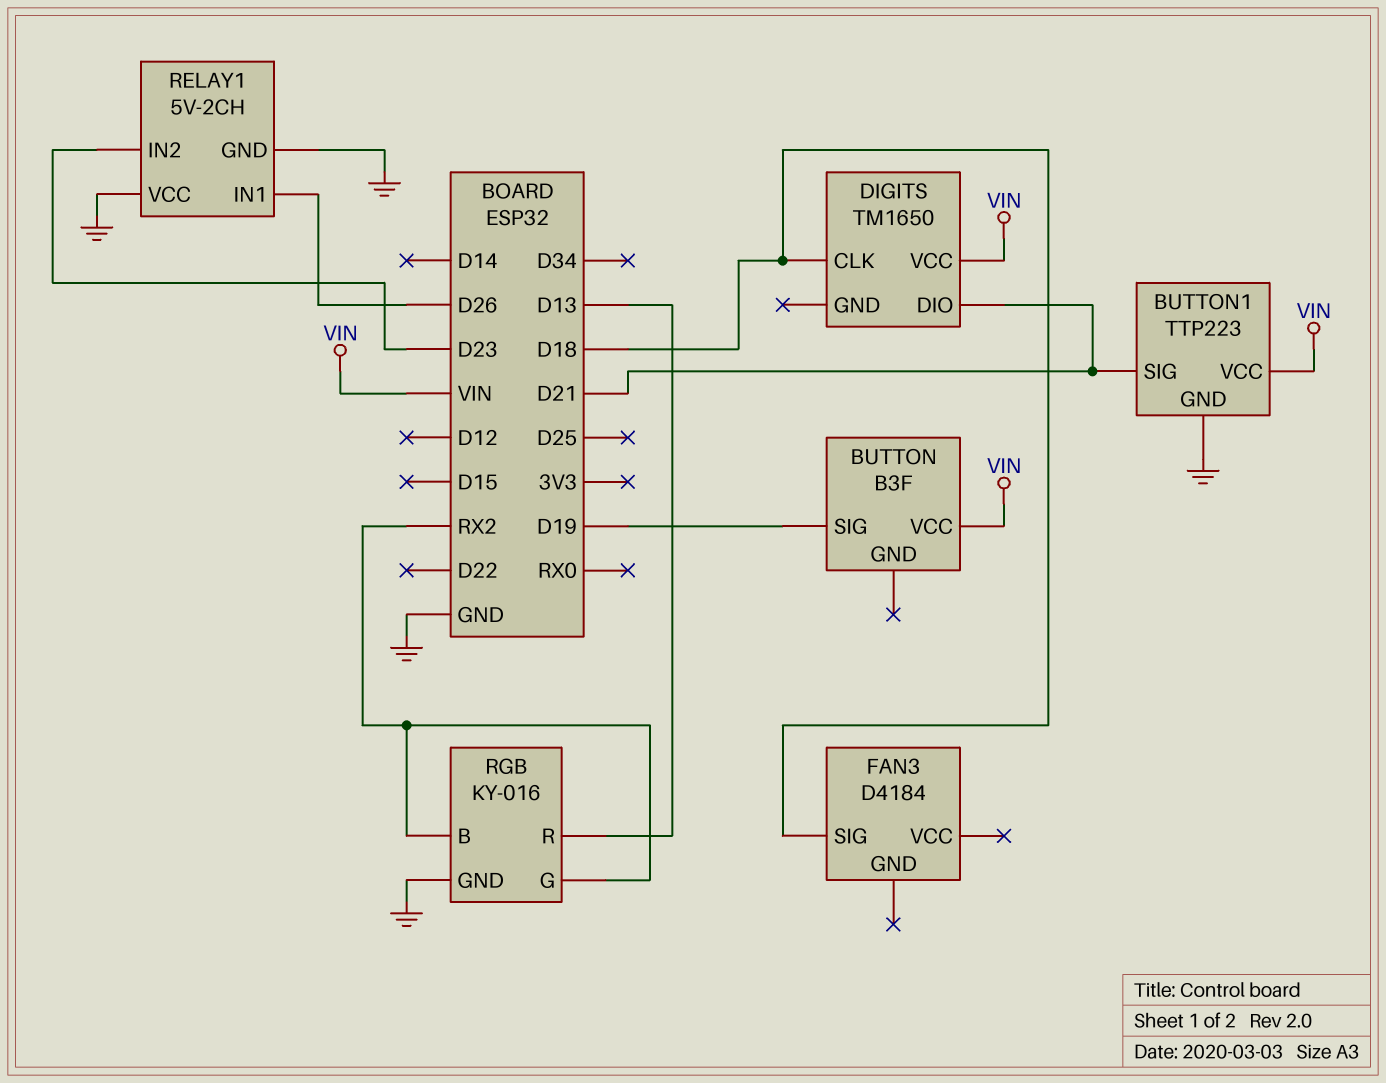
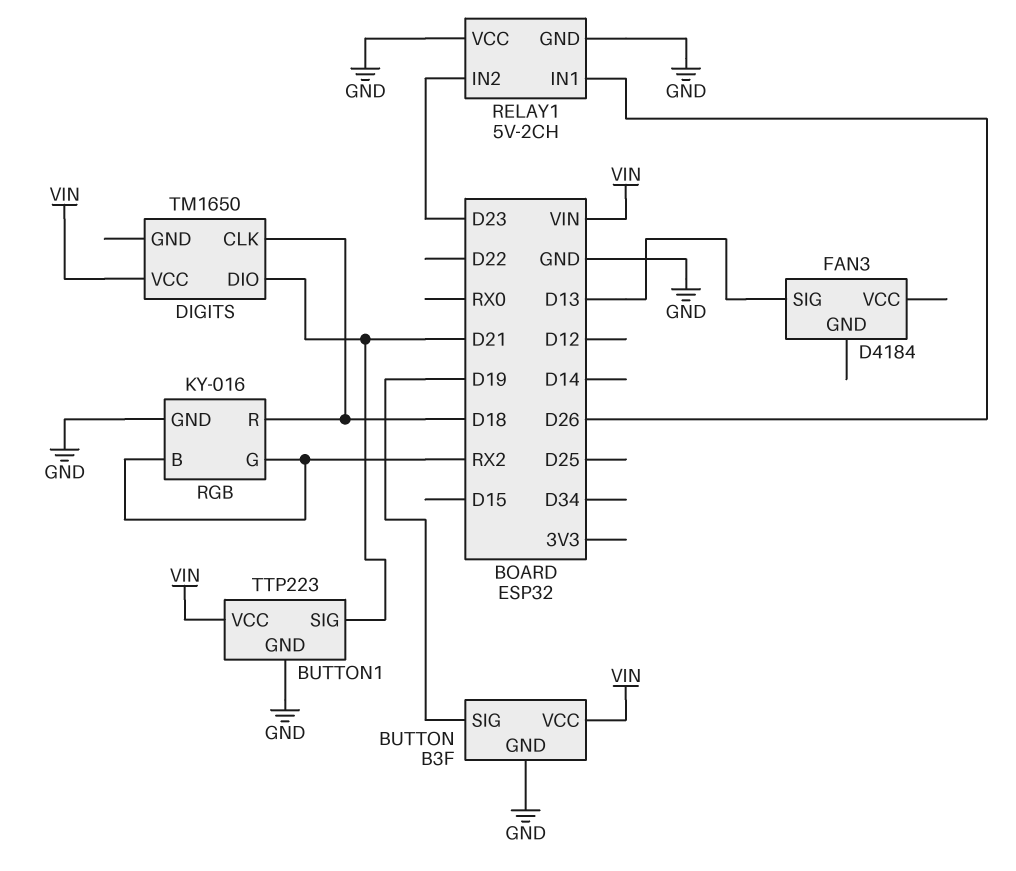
BUTTON pin GND: none -> GND
FAN3 pin SIG: D18 -> D13
RGB pin R: D13 -> D18

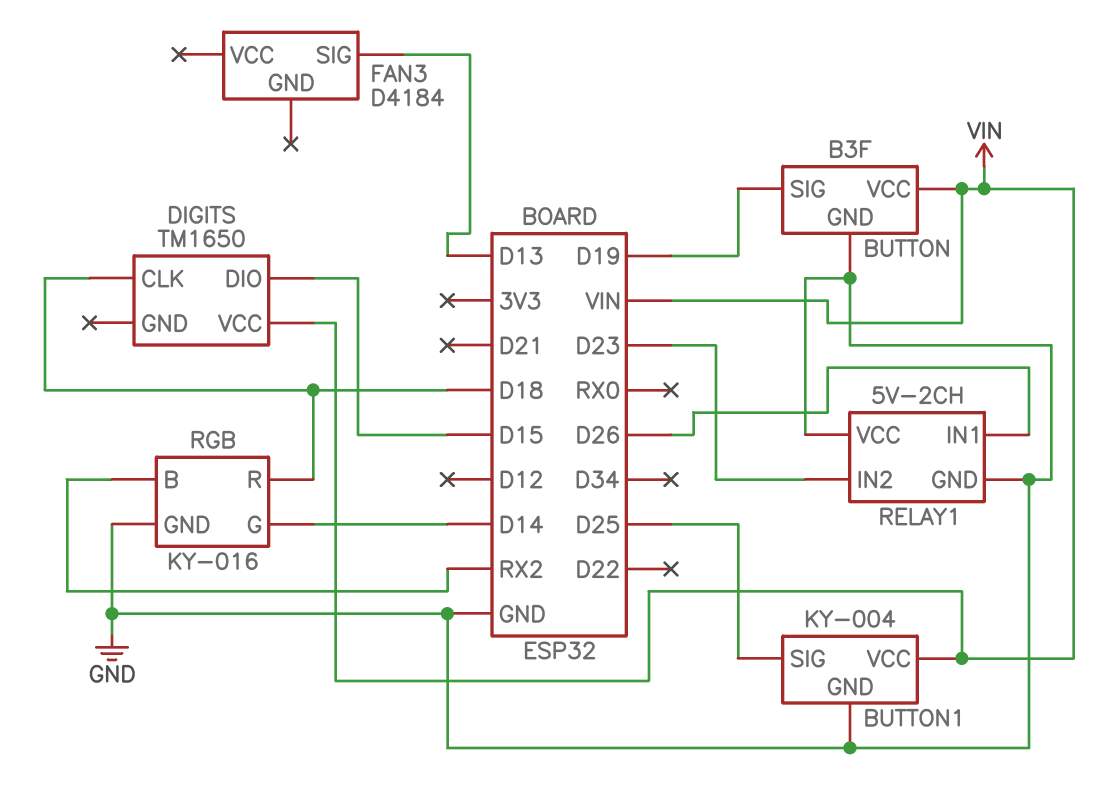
BUTTON1: TTP223 -> KY-004
BUTTON1 pin SIG: D21 -> D25
DIGITS pin DIO: D21 -> D15
RGB pin G: RX2 -> D14

